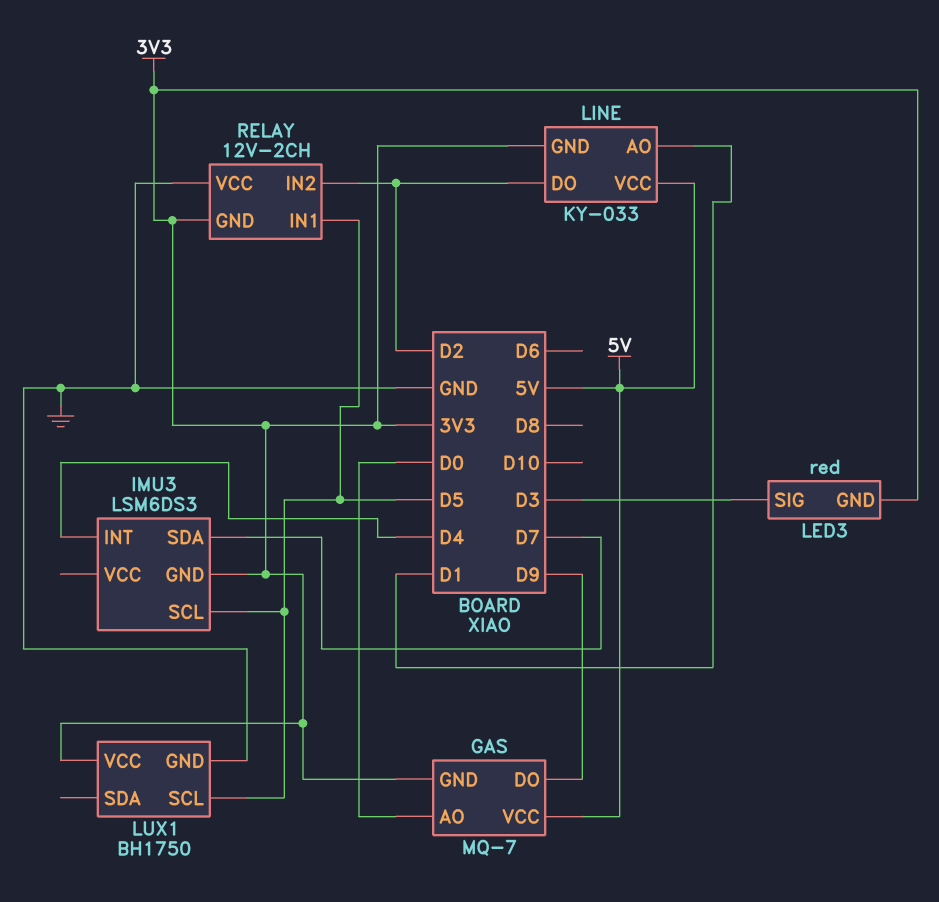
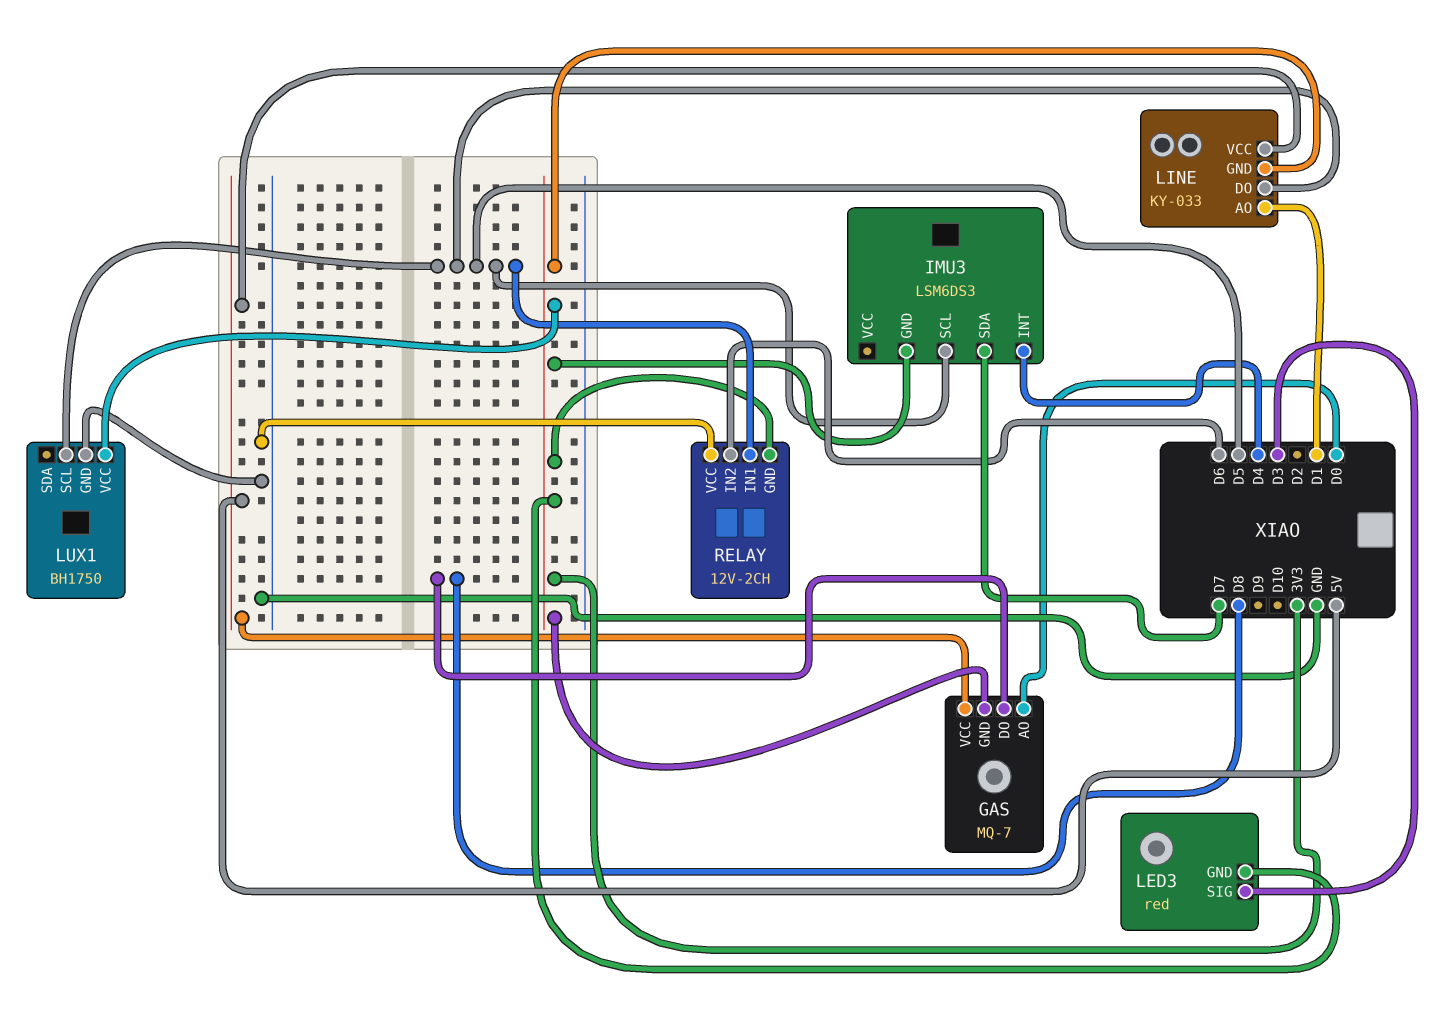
GAS pin DO: D9 -> D8
LINE pin DO: D2 -> D5
RELAY pin IN2: D2 -> D6

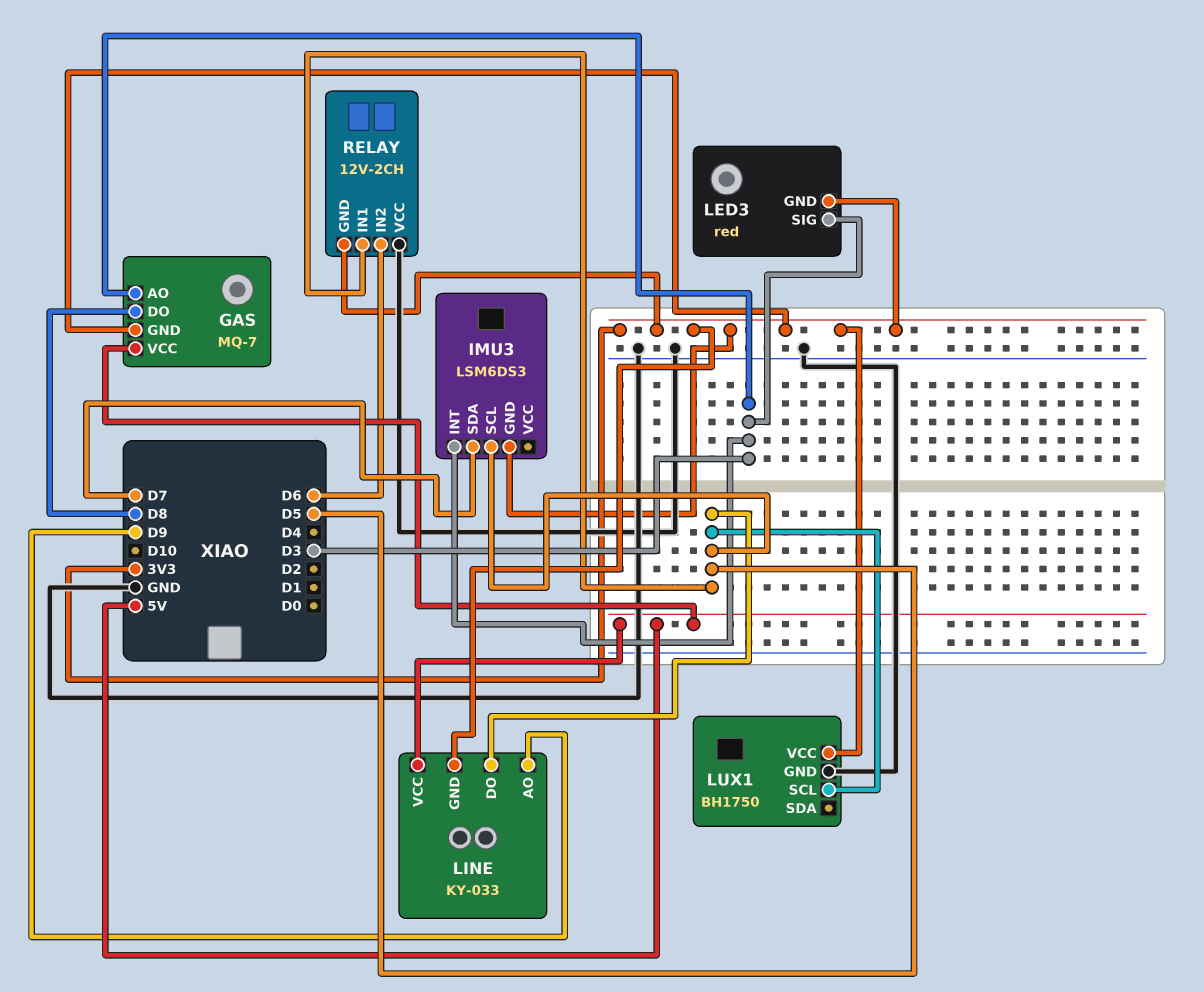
GAS pin AO: D0 -> D3
IMU3 pin INT: D4 -> D3
LINE pin AO: D1 -> D9

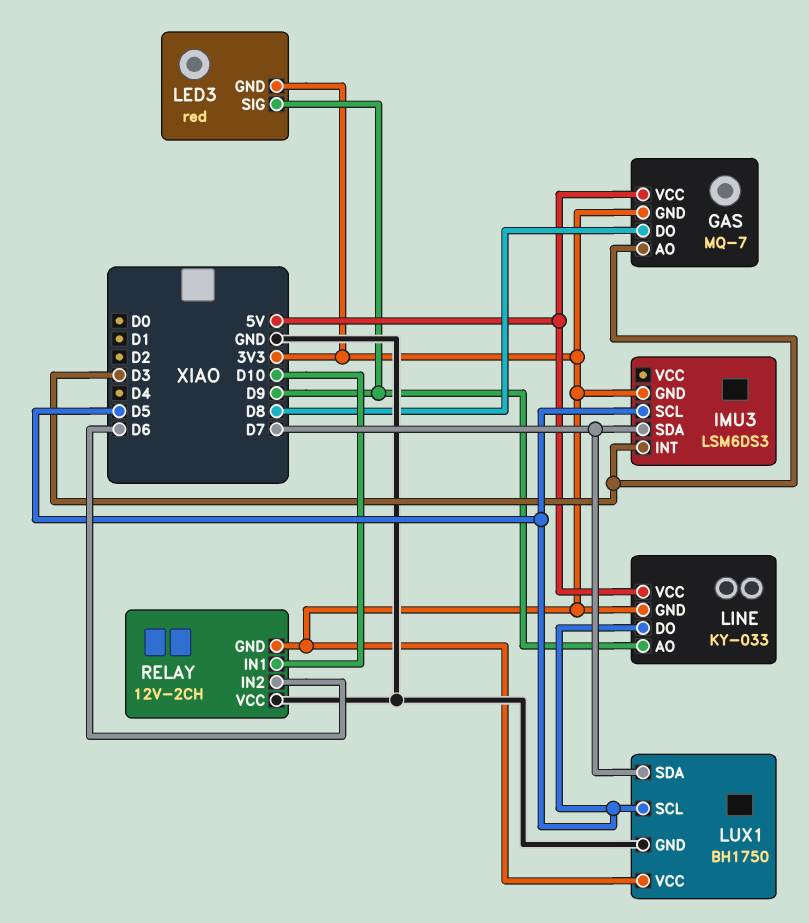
LED3 pin SIG: D3 -> D9
LUX1 pin SDA: none -> D7
RELAY pin IN1: D5 -> D10

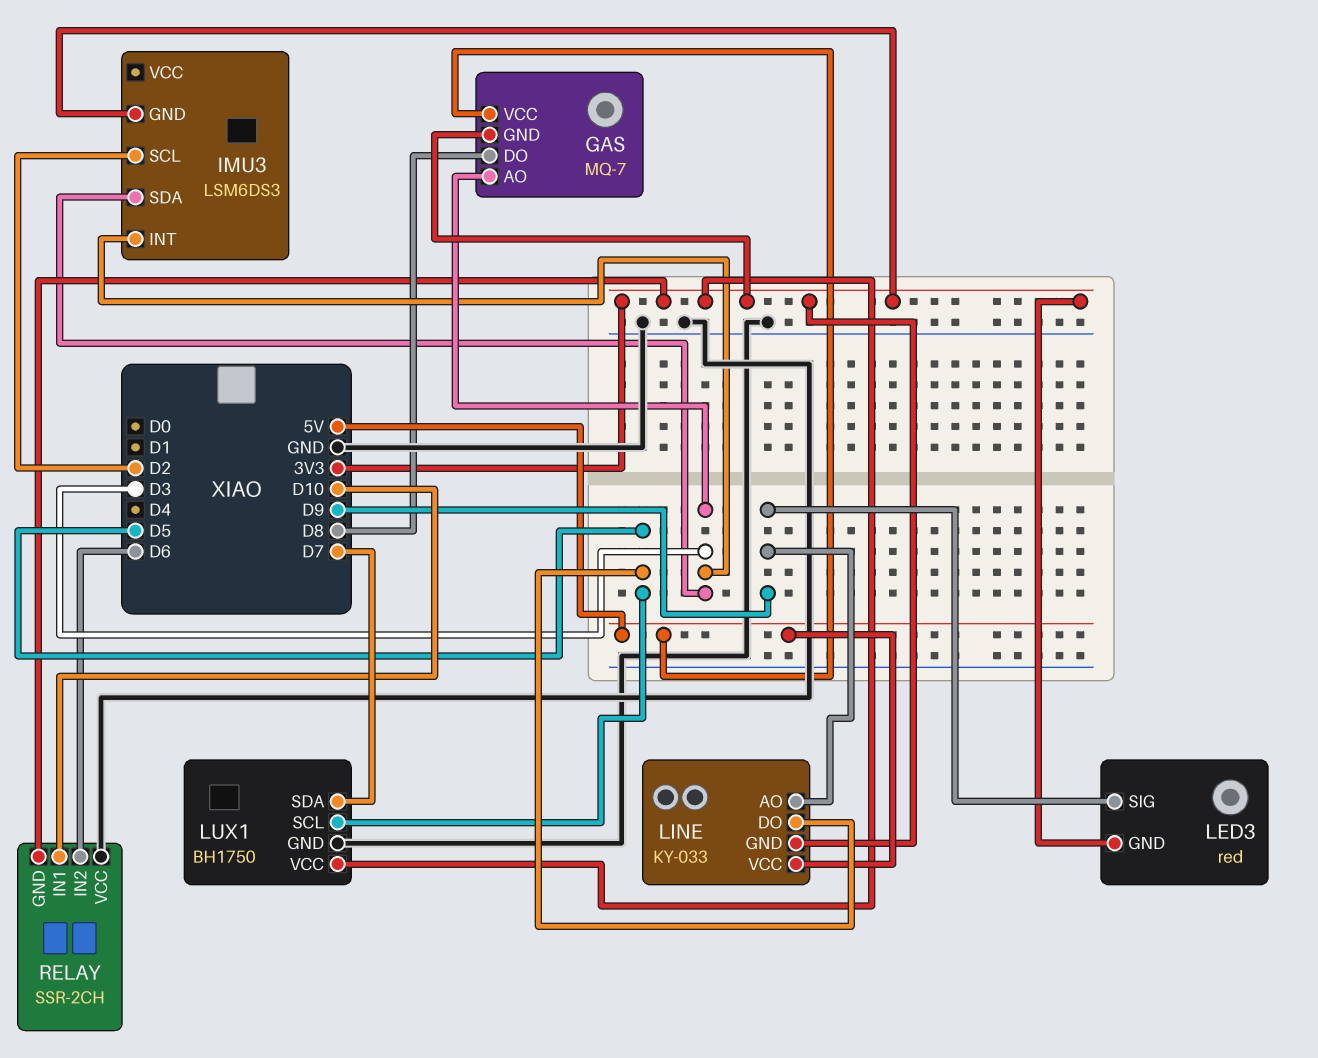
IMU3 pin SCL: D5 -> D2
IMU3 pin SDA: D7 -> D3
RELAY: 12V-2CH -> SSR-2CH

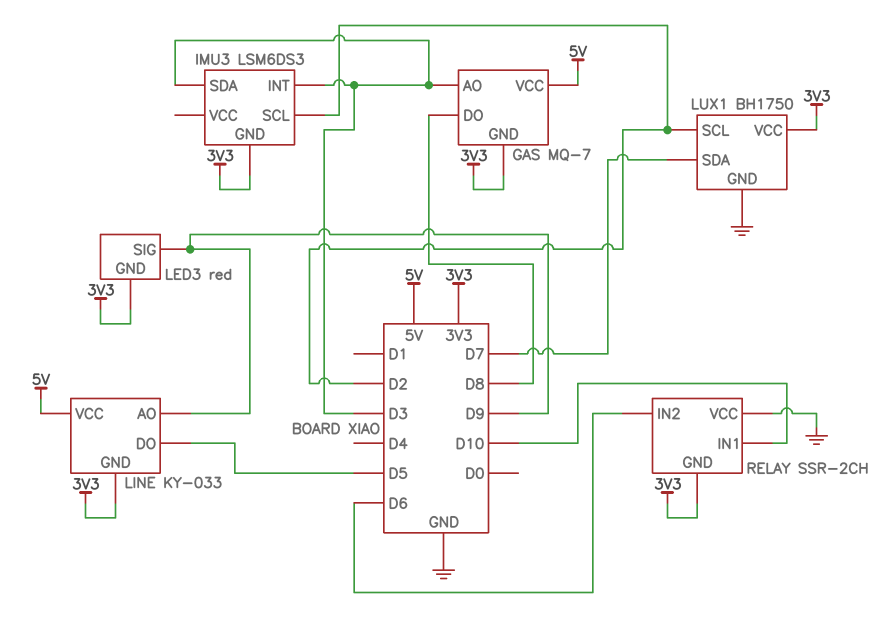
LUX1 pin SCL: D5 -> D2

